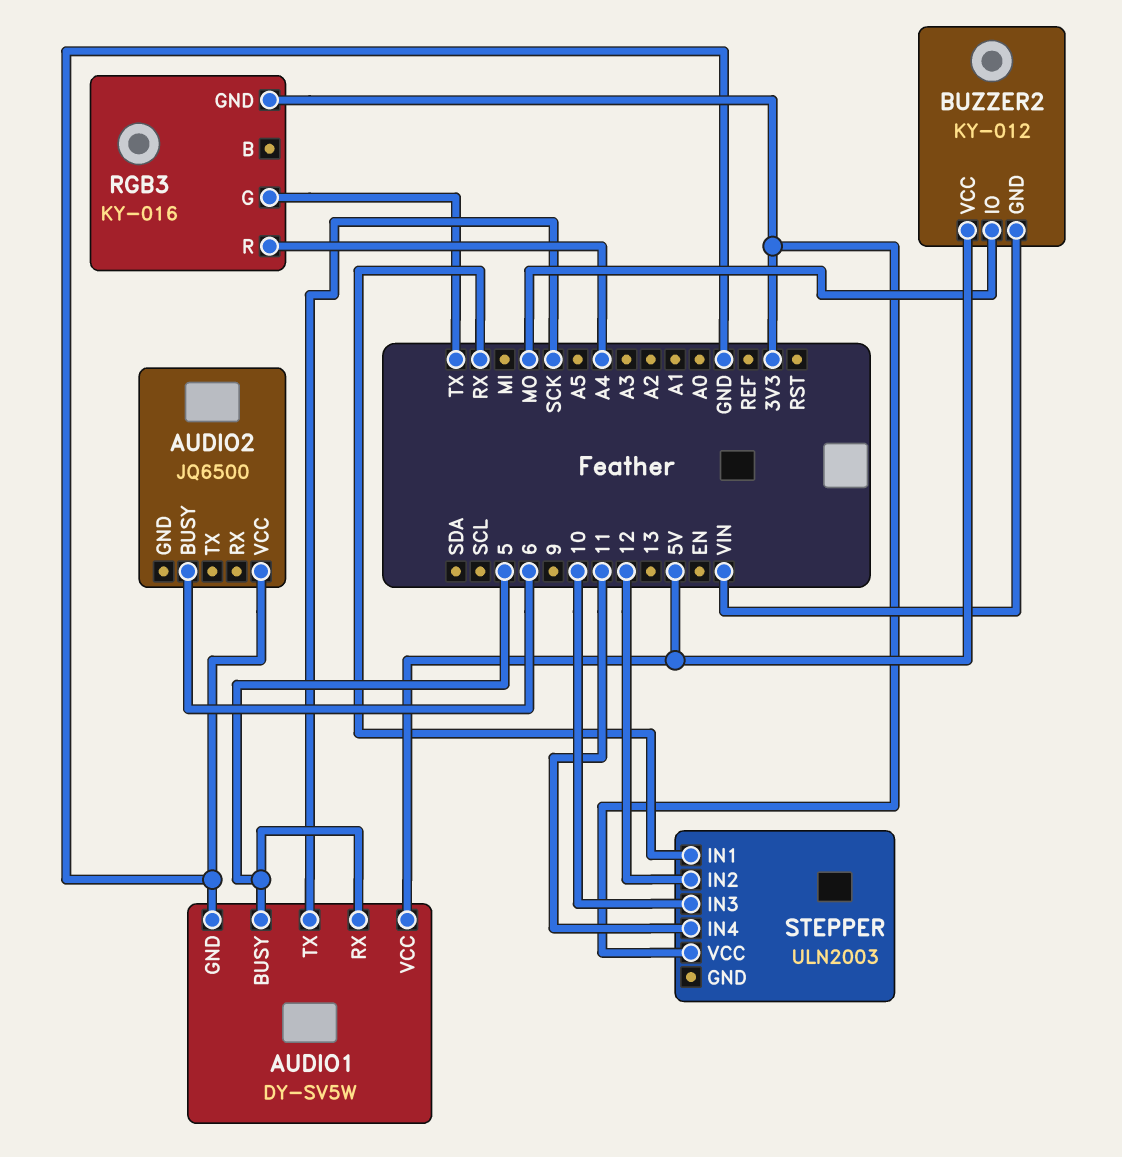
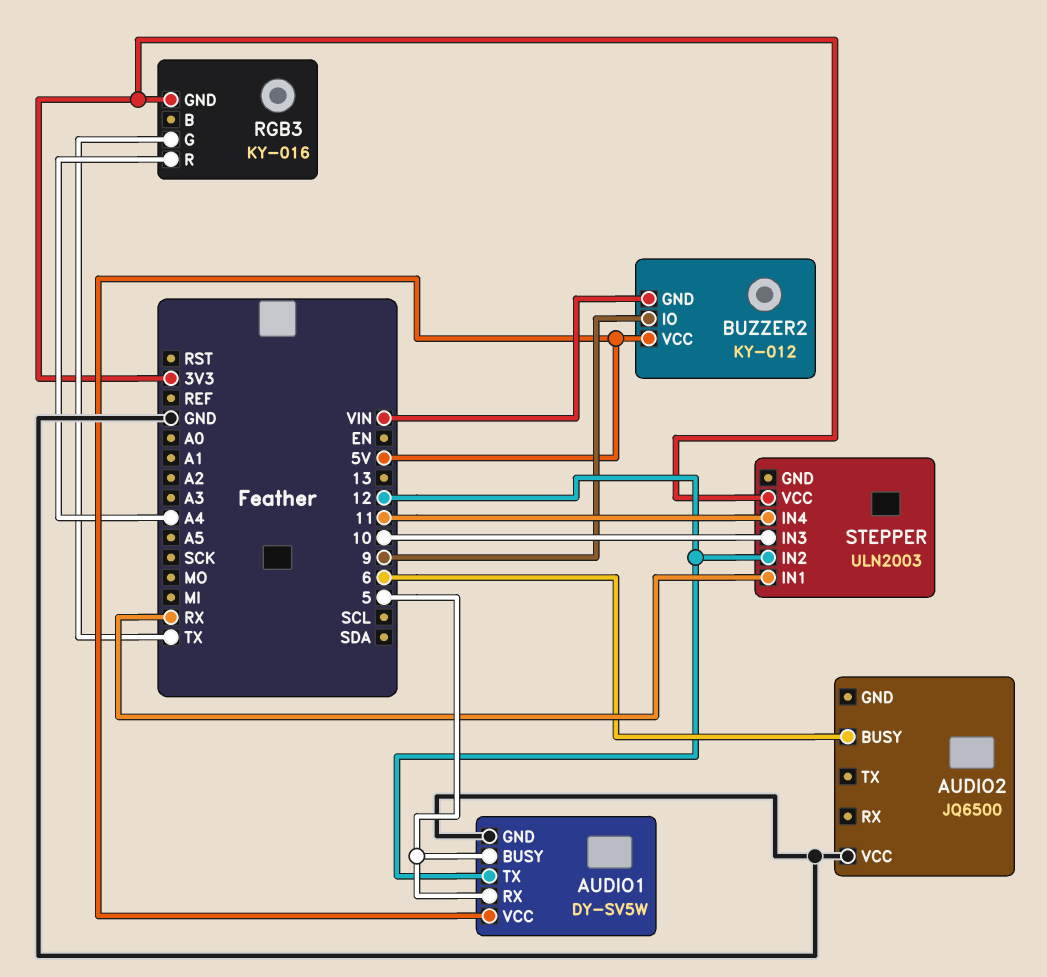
AUDIO1 pin TX: SCK -> 12
BUZZER2 pin IO: MO -> 9

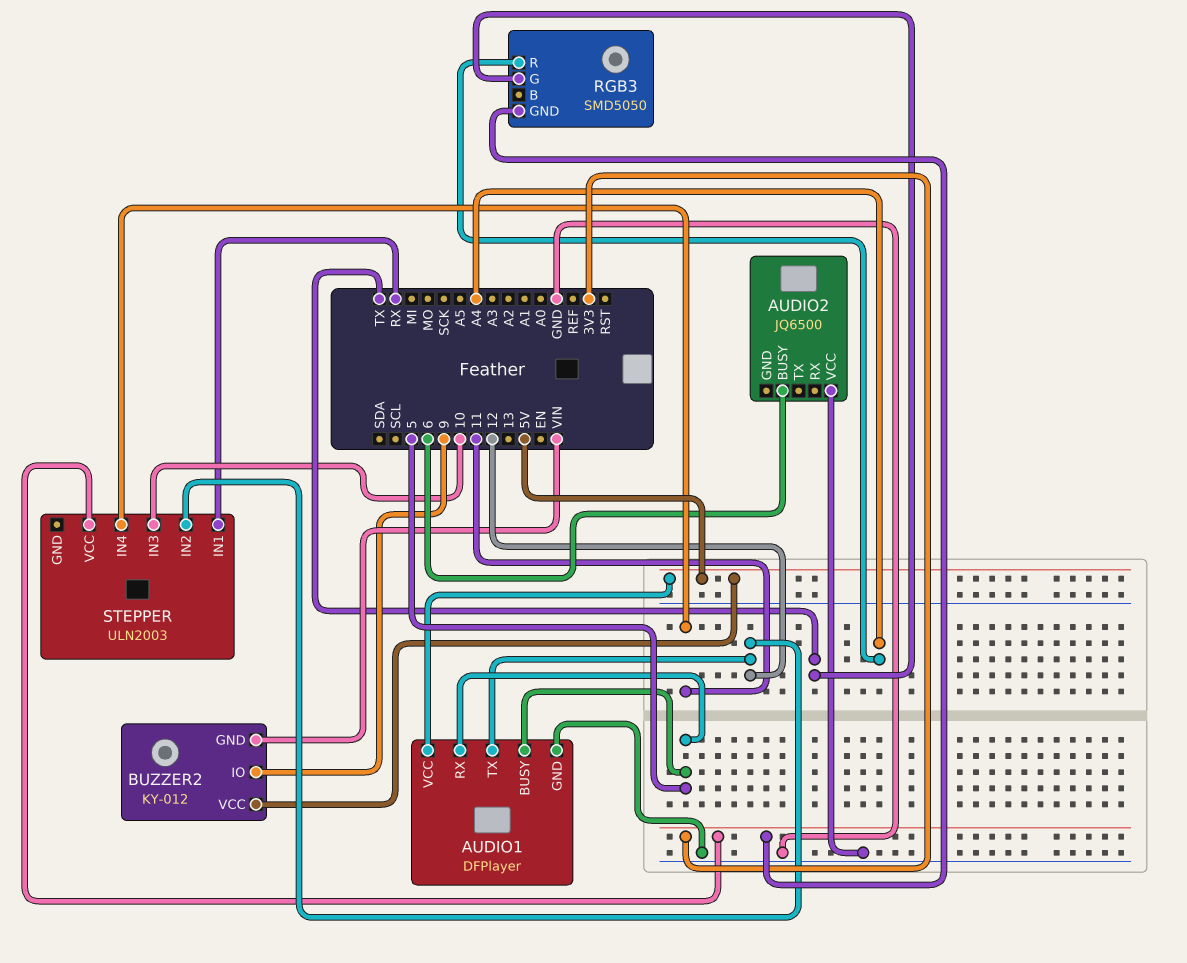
AUDIO1: DY-SV5W -> DFPlayer
RGB3: KY-016 -> SMD5050

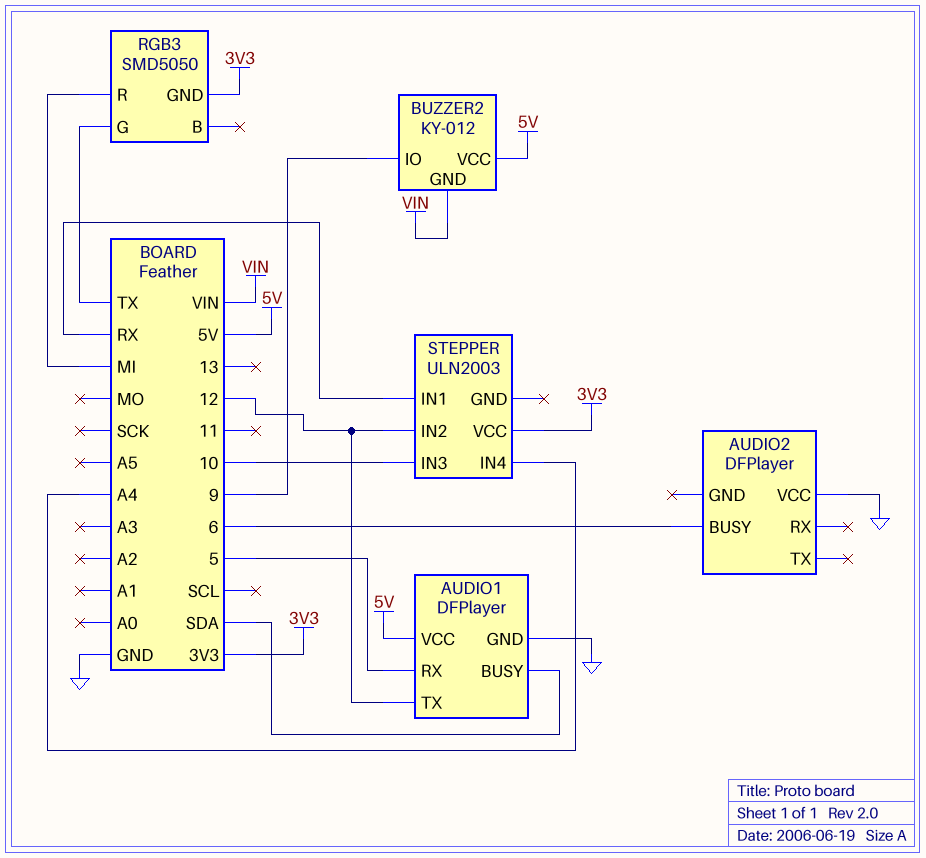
AUDIO1 pin BUSY: 5 -> SDA
AUDIO2: JQ6500 -> DFPlayer
RGB3 pin R: A4 -> MI
STEPPER pin IN4: 11 -> A4

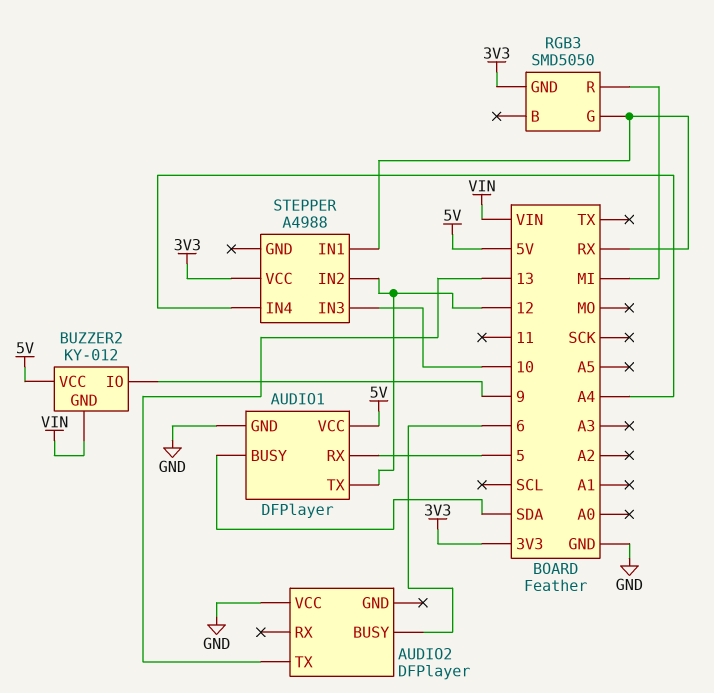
AUDIO2 pin TX: none -> 13
RGB3 pin G: TX -> RX
STEPPER: ULN2003 -> A4988

